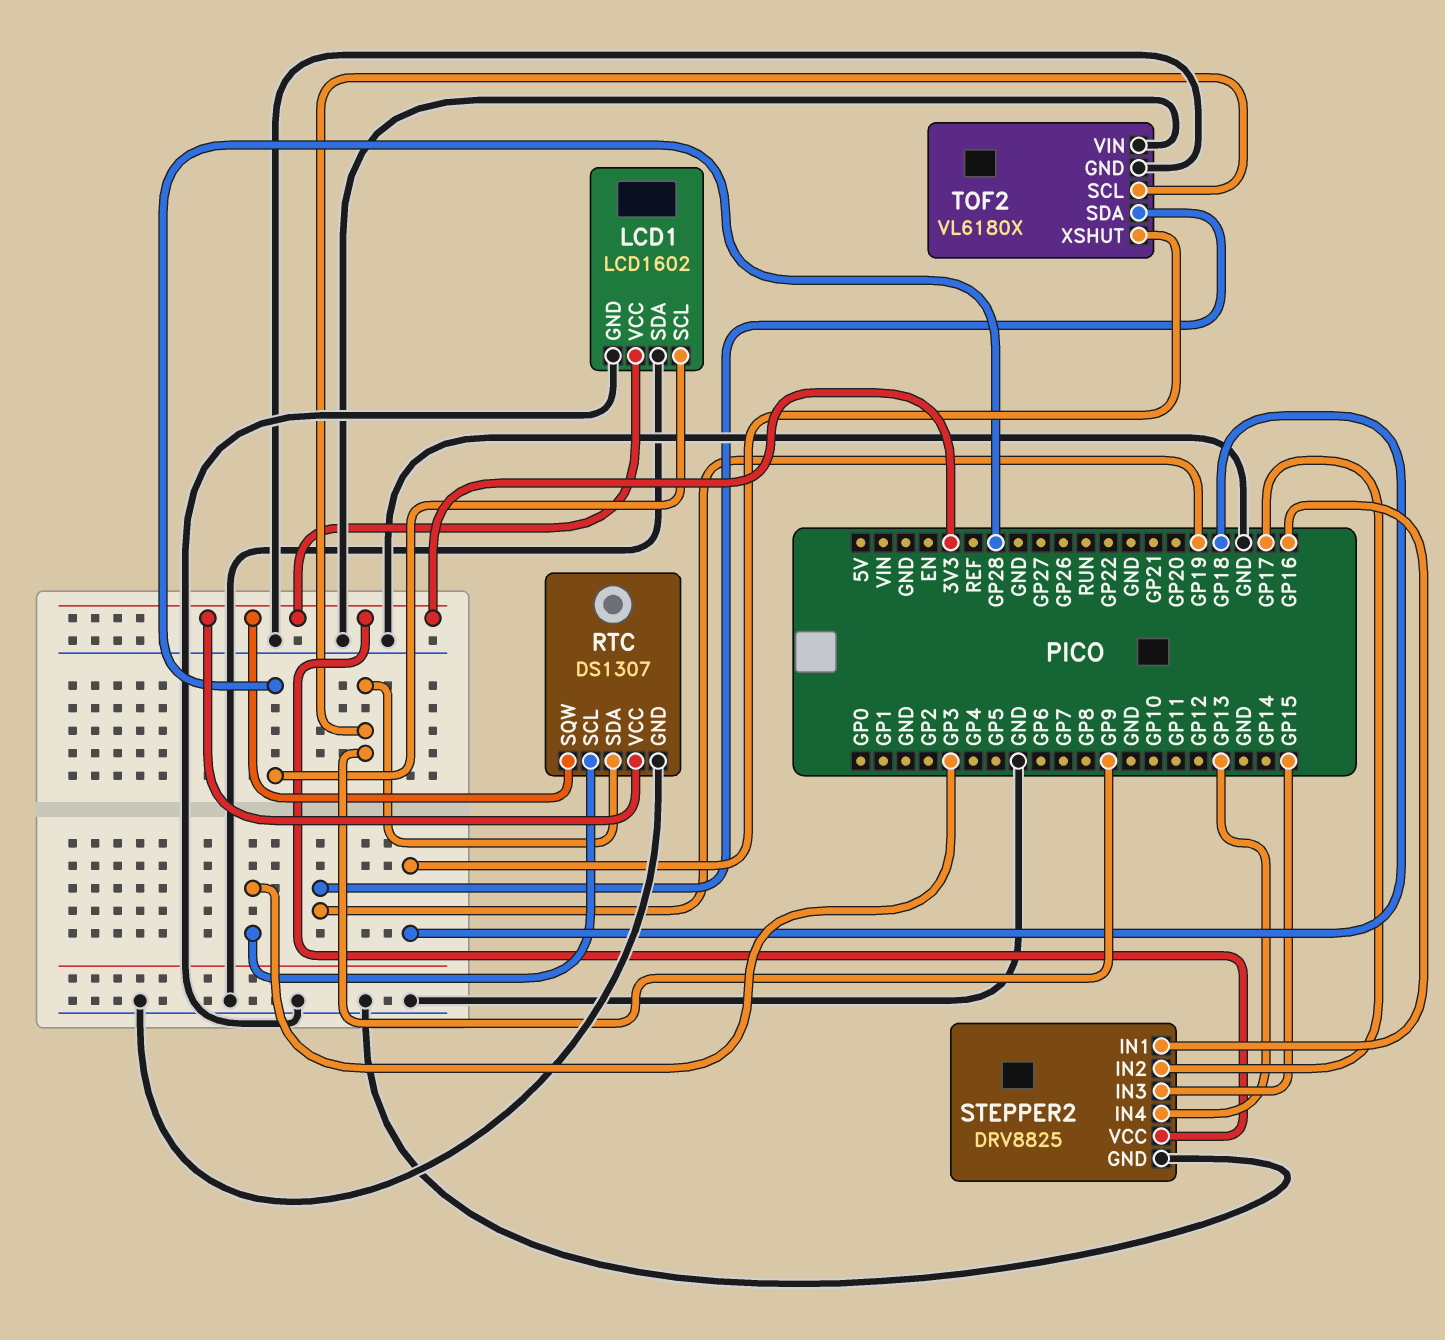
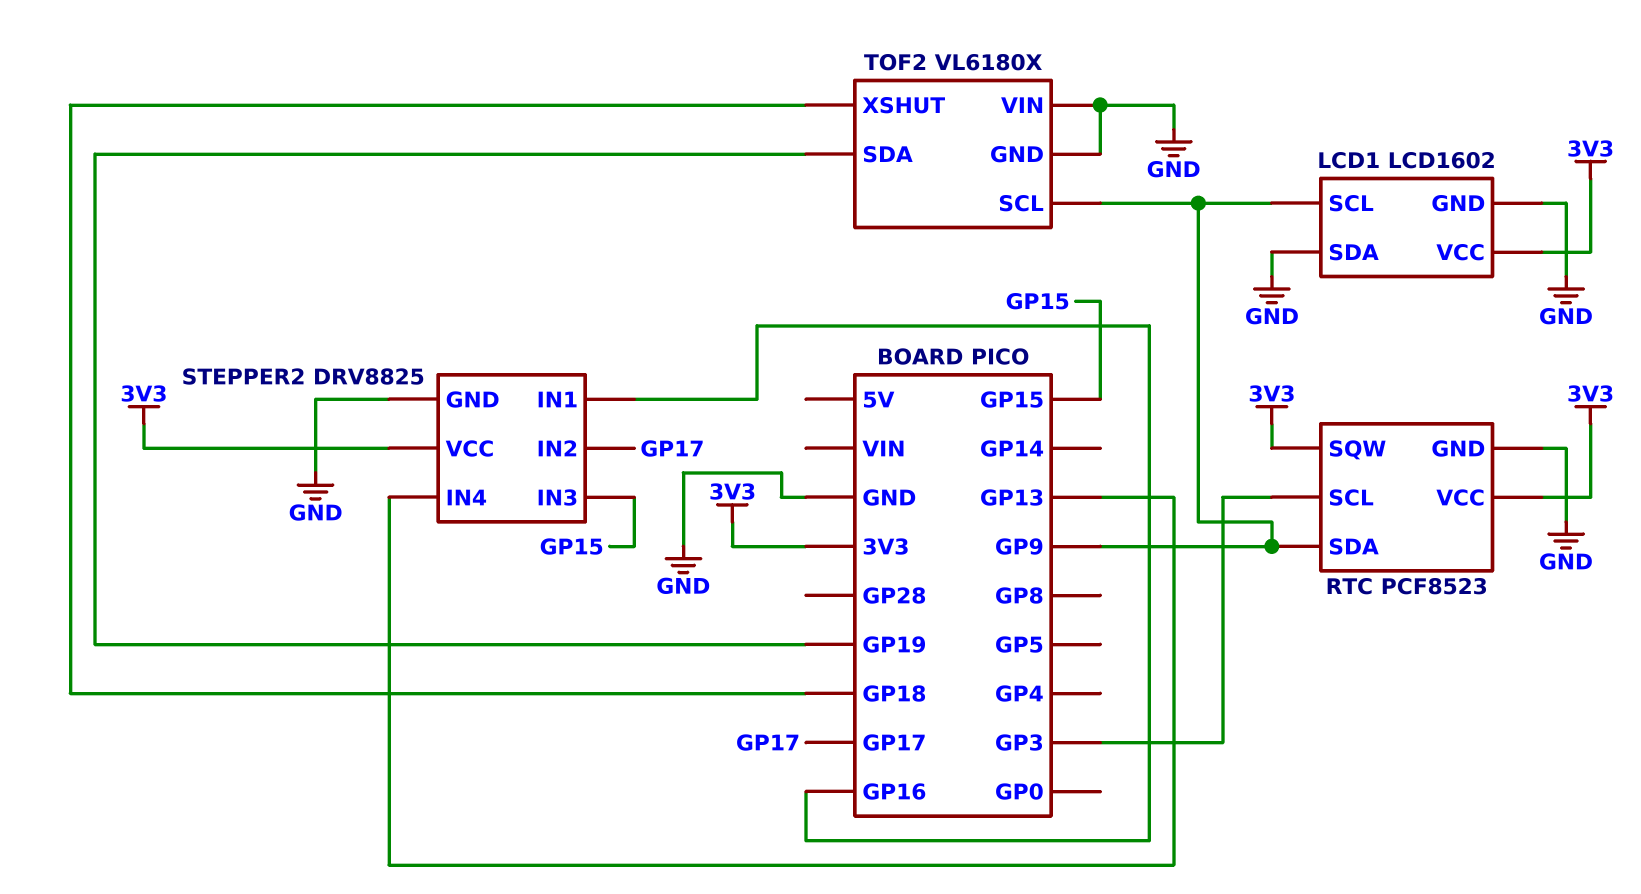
LCD1 pin SCL: GP28 -> GP9
RTC: DS1307 -> PCF8523

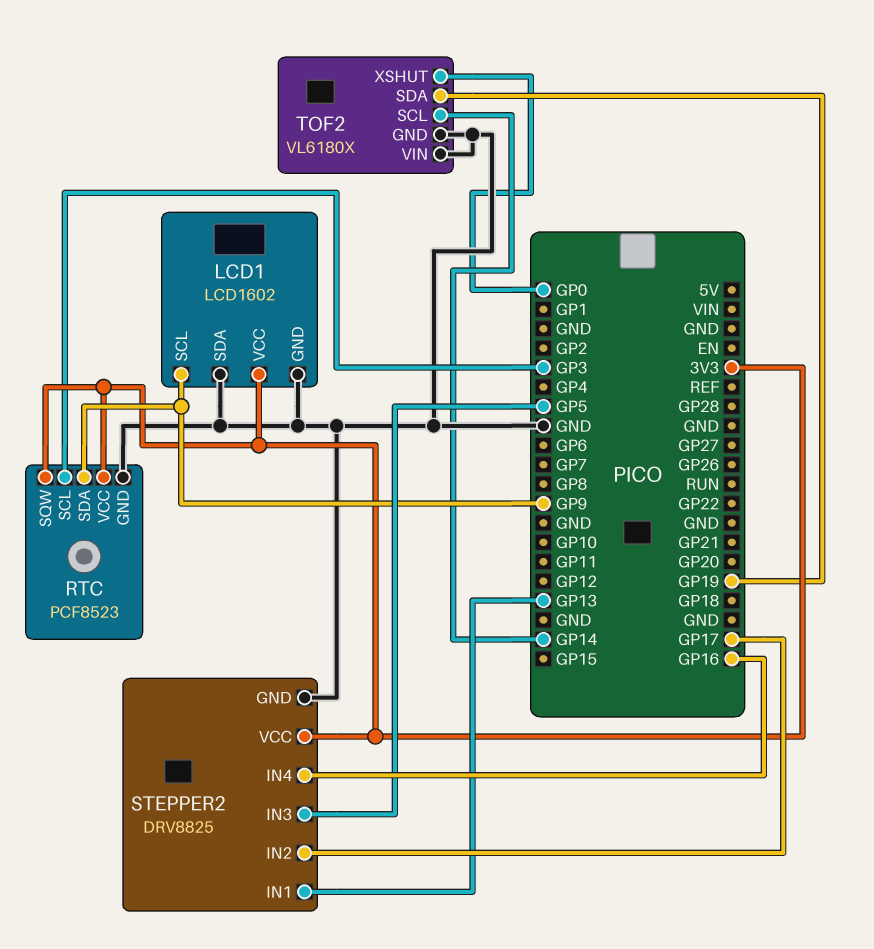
STEPPER2 pin IN1: GP16 -> GP13
STEPPER2 pin IN3: GP15 -> GP5
STEPPER2 pin IN4: GP13 -> GP16
TOF2 pin SCL: GP9 -> GP14
TOF2 pin XSHUT: GP18 -> GP0

